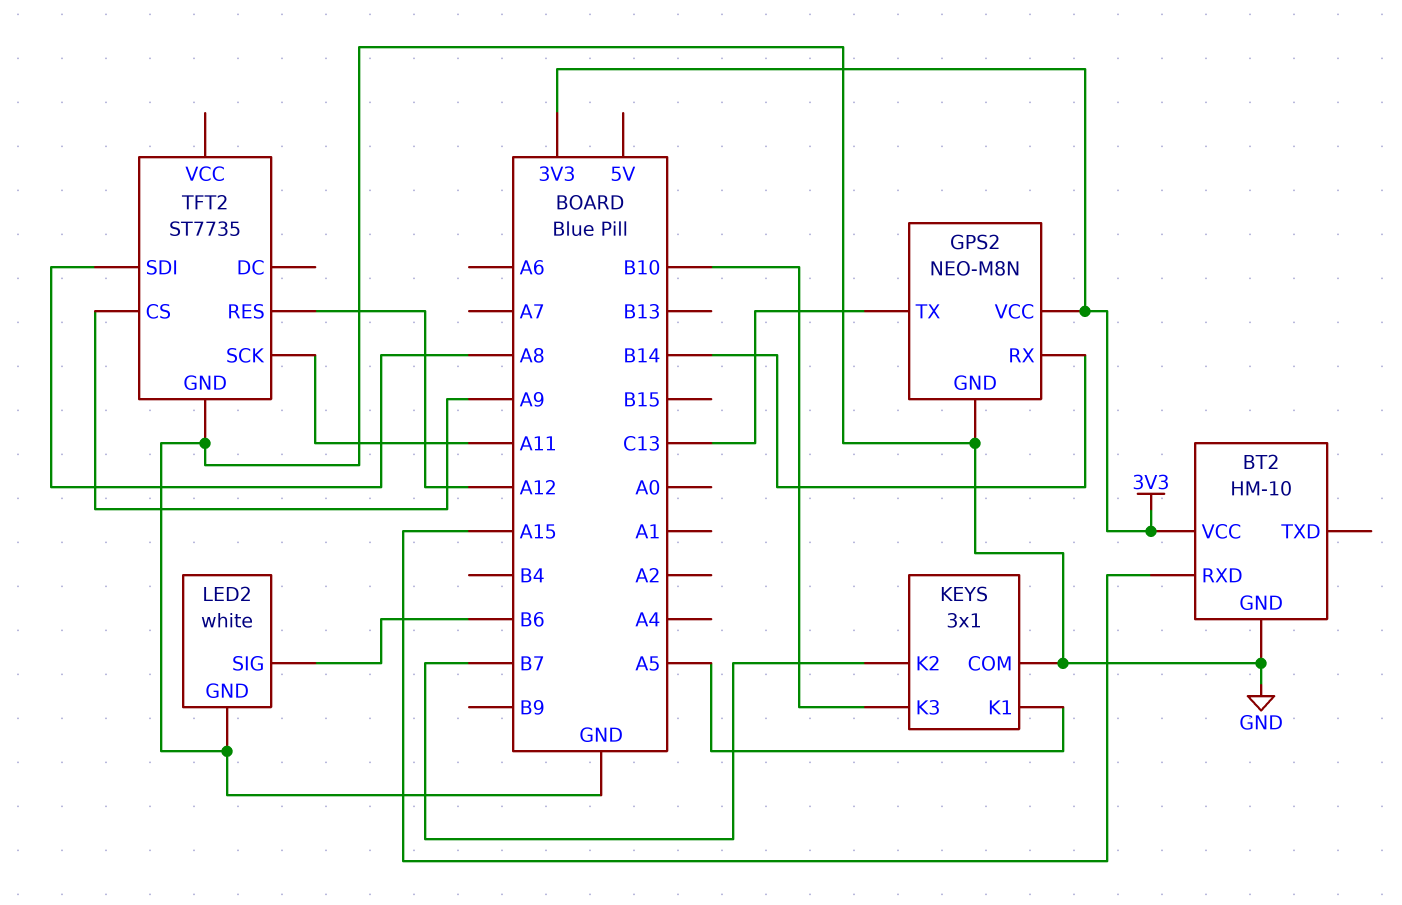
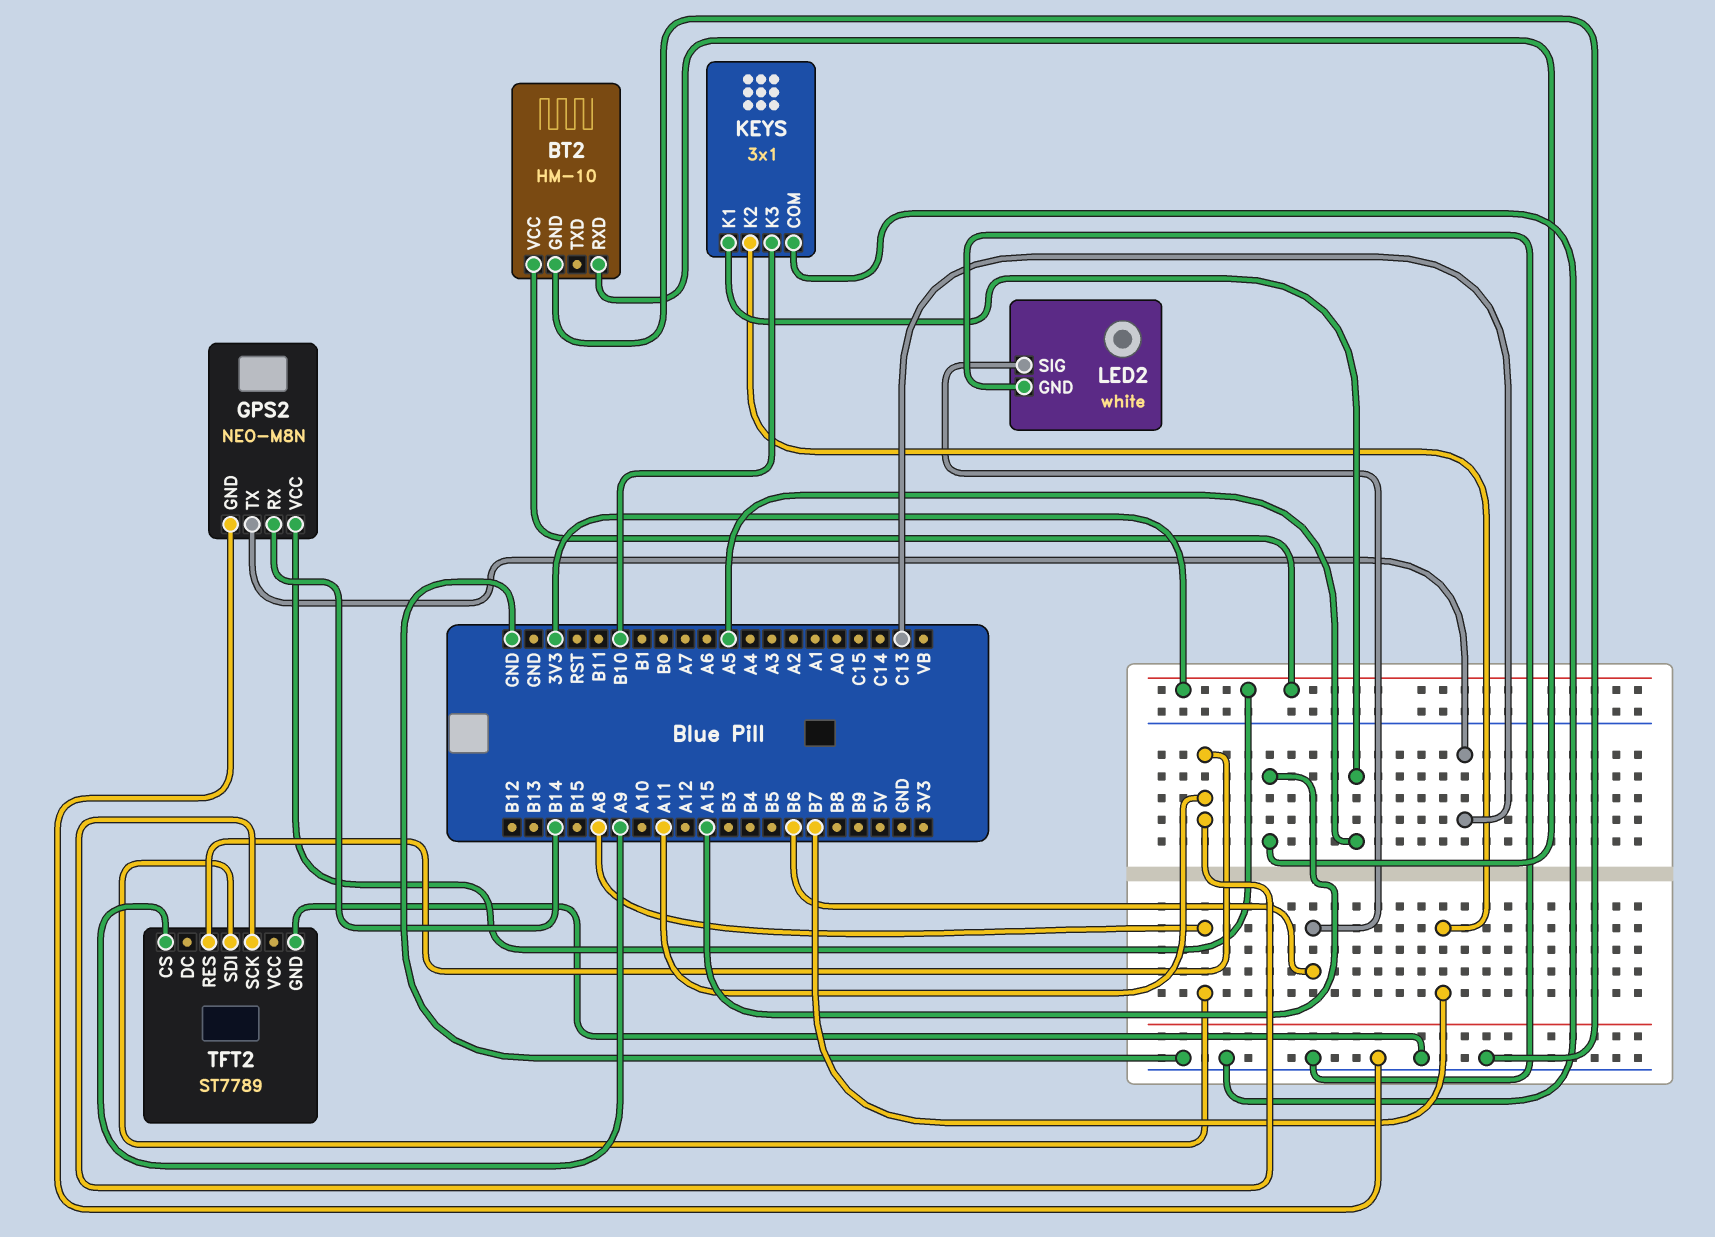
TFT2: ST7735 -> ST7789
TFT2 pin RES: A12 -> A11

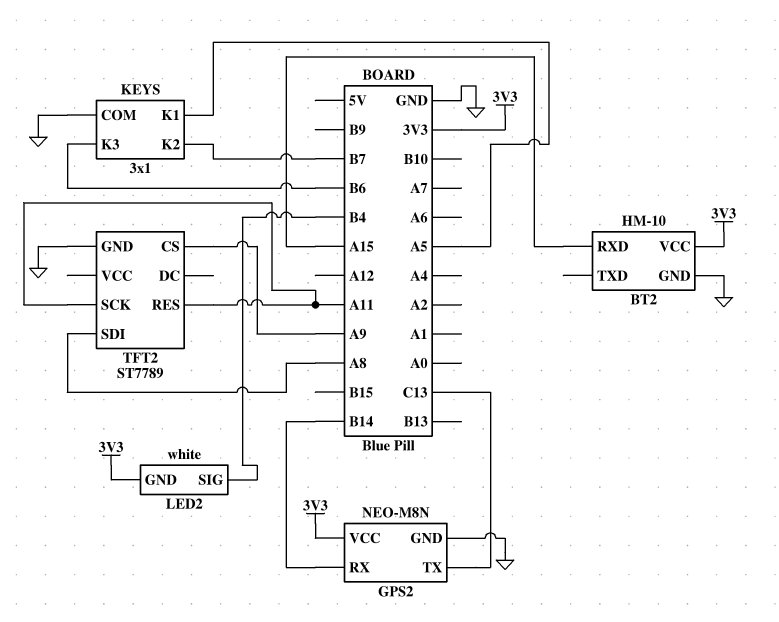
KEYS pin K3: B10 -> B6
LED2 pin GND: GND -> 3V3
LED2 pin SIG: B6 -> B4

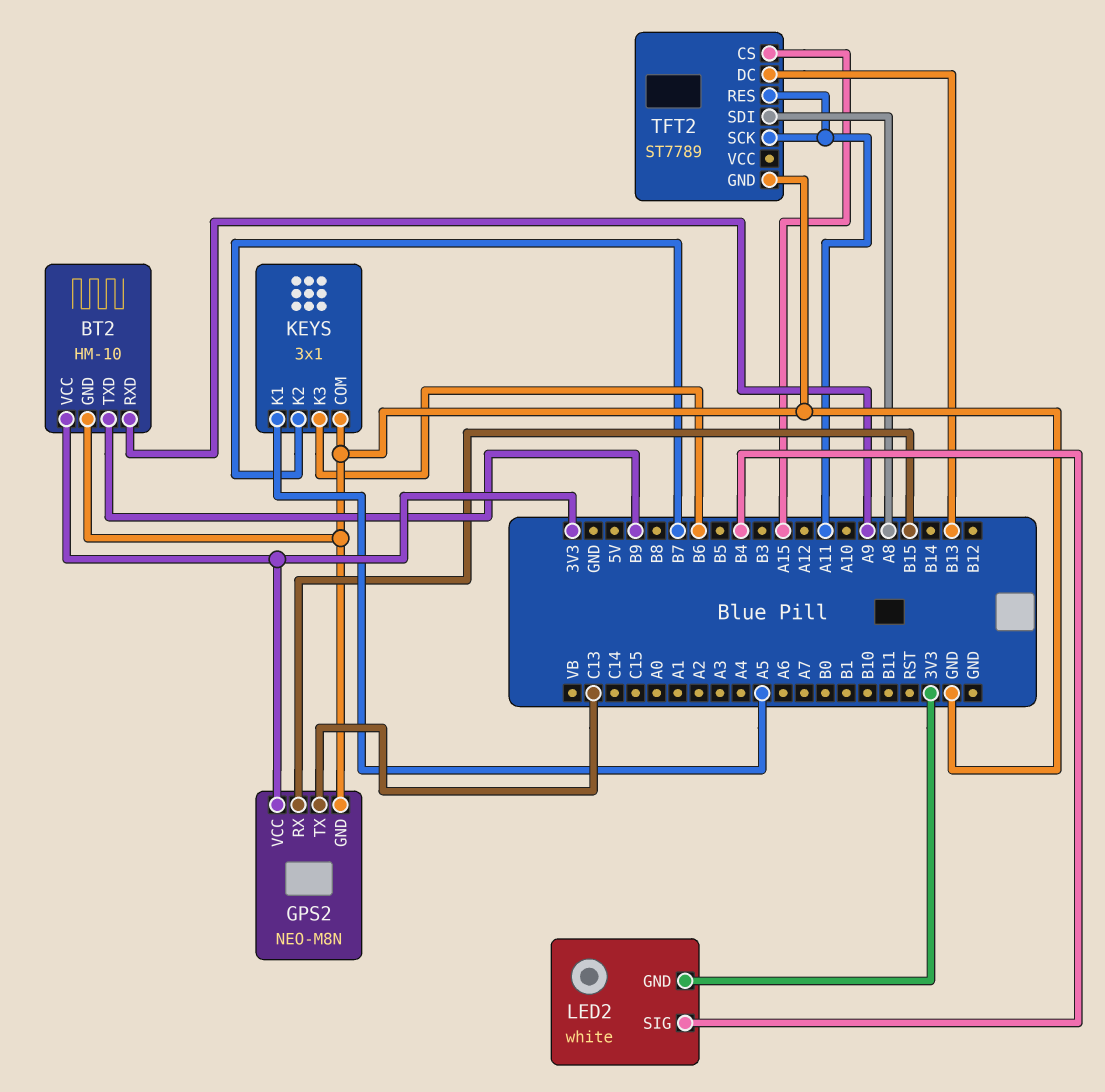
BT2 pin RXD: A15 -> A9
BT2 pin TXD: none -> B9
GPS2 pin RX: B14 -> B15
TFT2 pin CS: A9 -> A15
TFT2 pin DC: none -> B13

